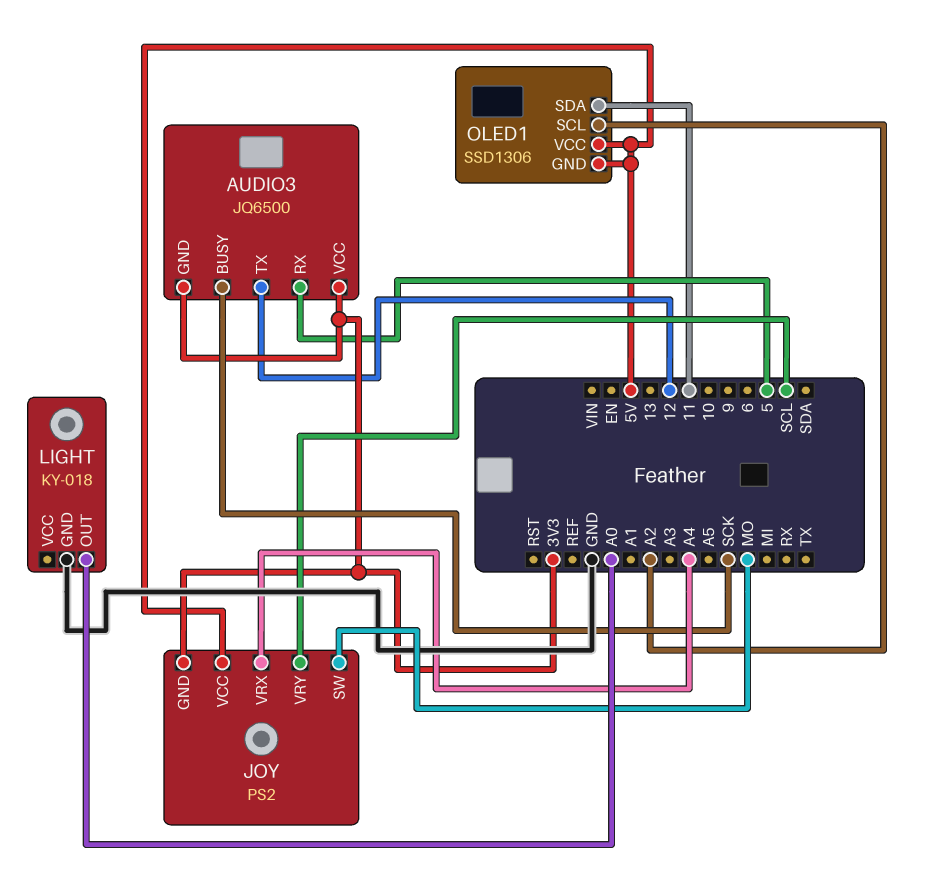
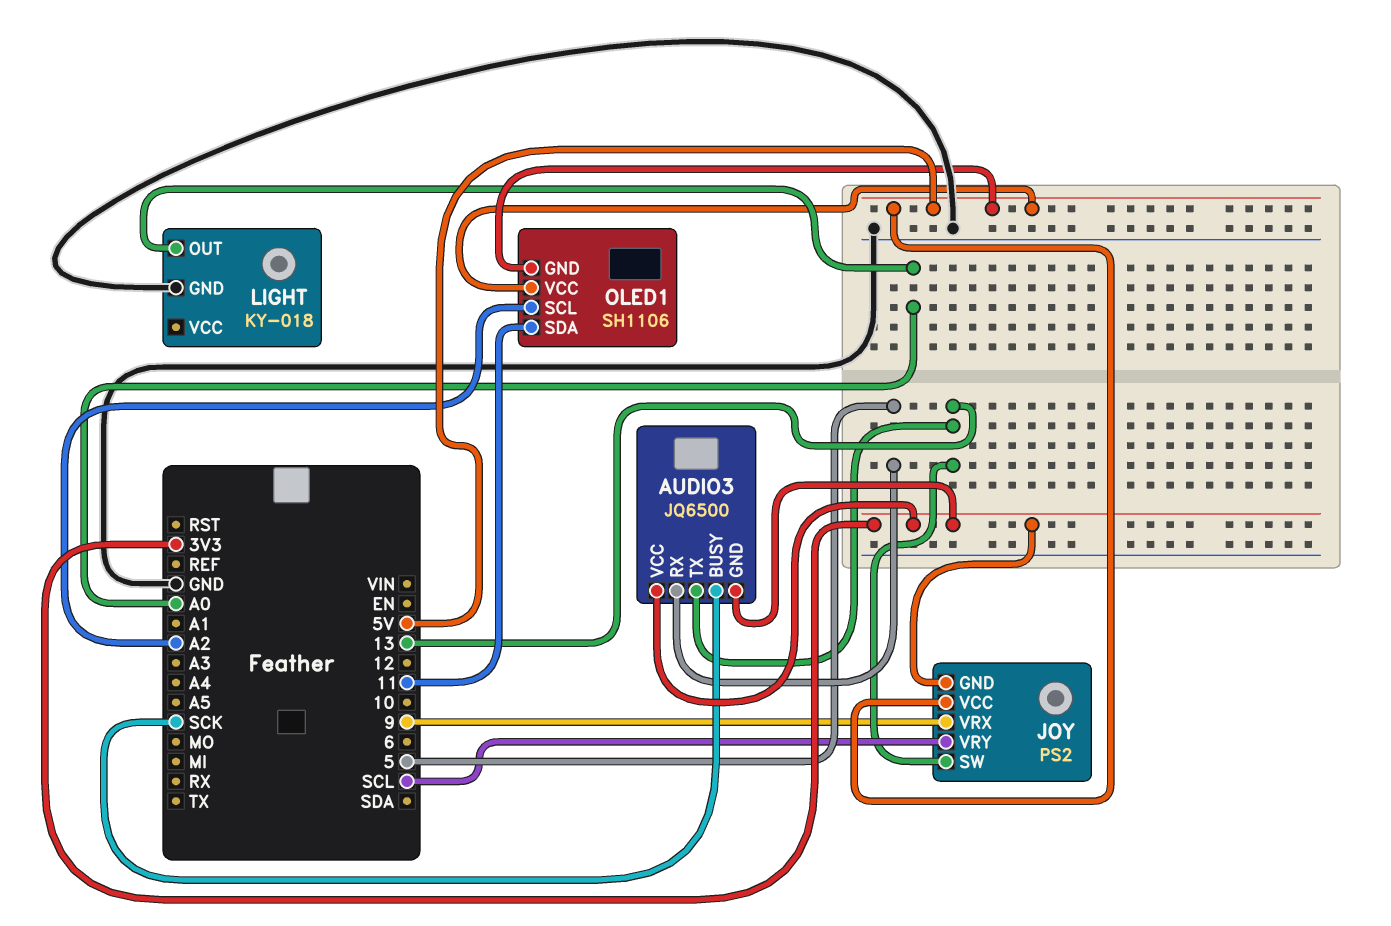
AUDIO3 pin TX: 12 -> 13
JOY pin SW: MO -> 13
JOY pin VRX: A4 -> 9
OLED1: SSD1306 -> SH1106

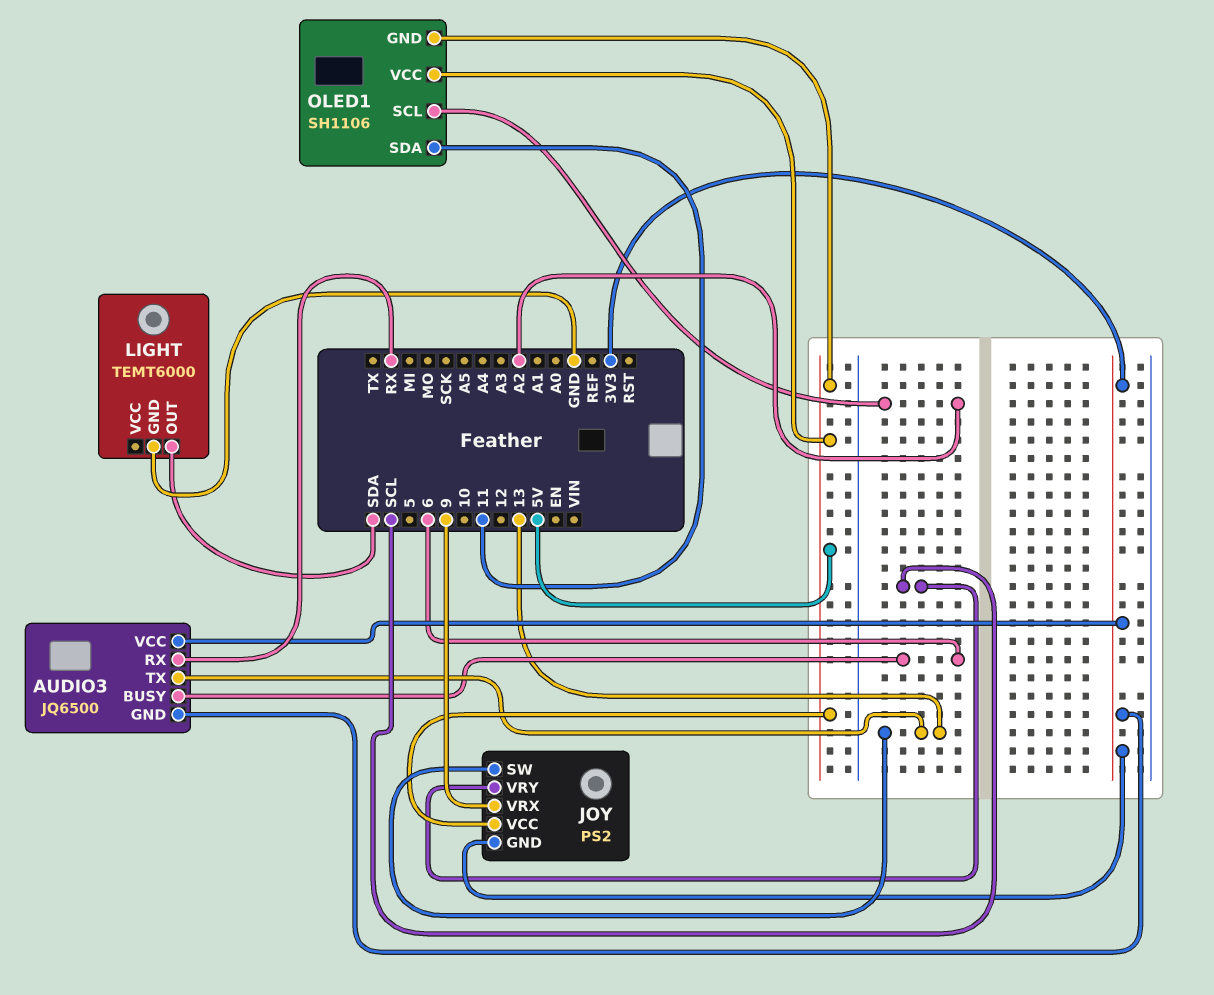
AUDIO3 pin BUSY: SCK -> 6
AUDIO3 pin RX: 5 -> RX
LIGHT: KY-018 -> TEMT6000
LIGHT pin OUT: A0 -> SDA

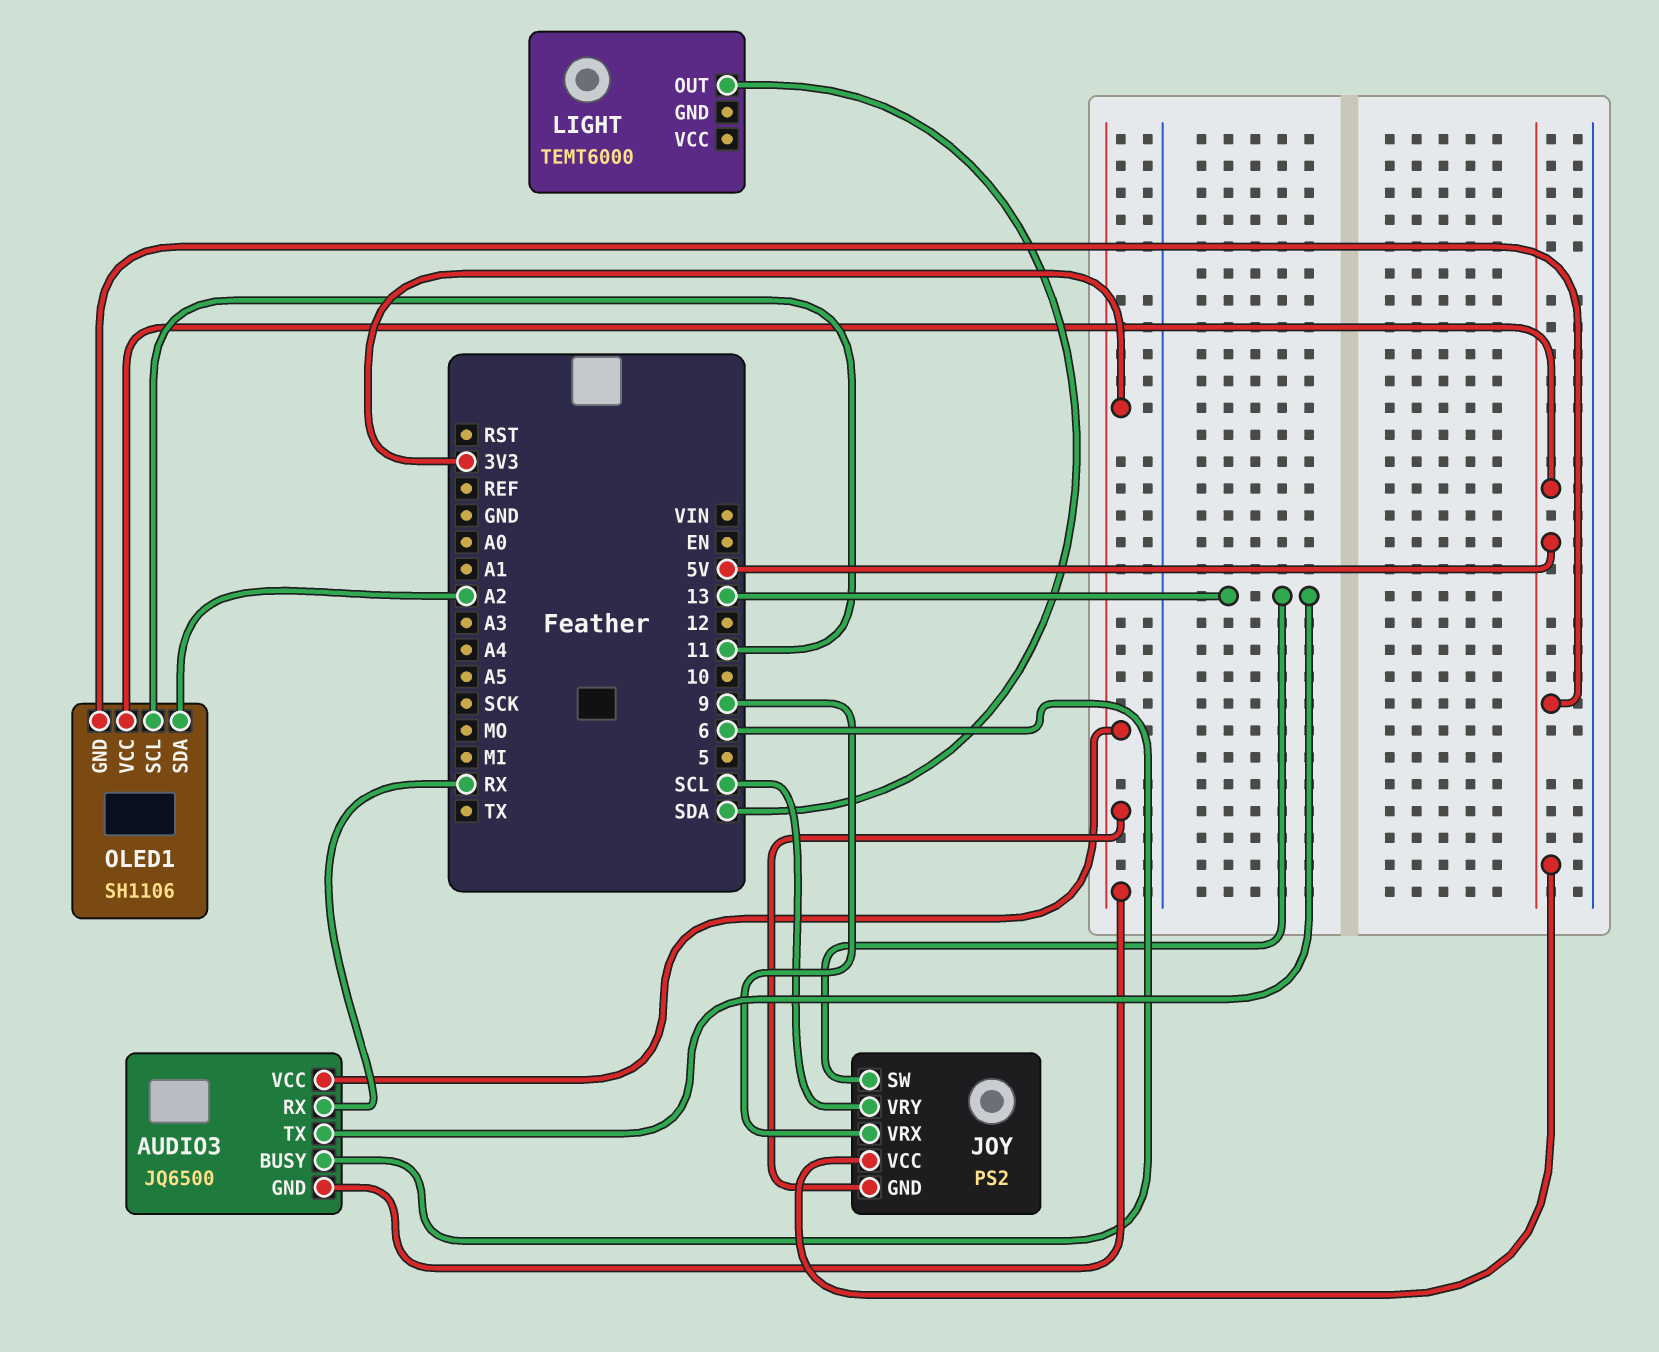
LIGHT pin GND: GND -> none
OLED1 pin SCL: A2 -> 11
OLED1 pin SDA: 11 -> A2

